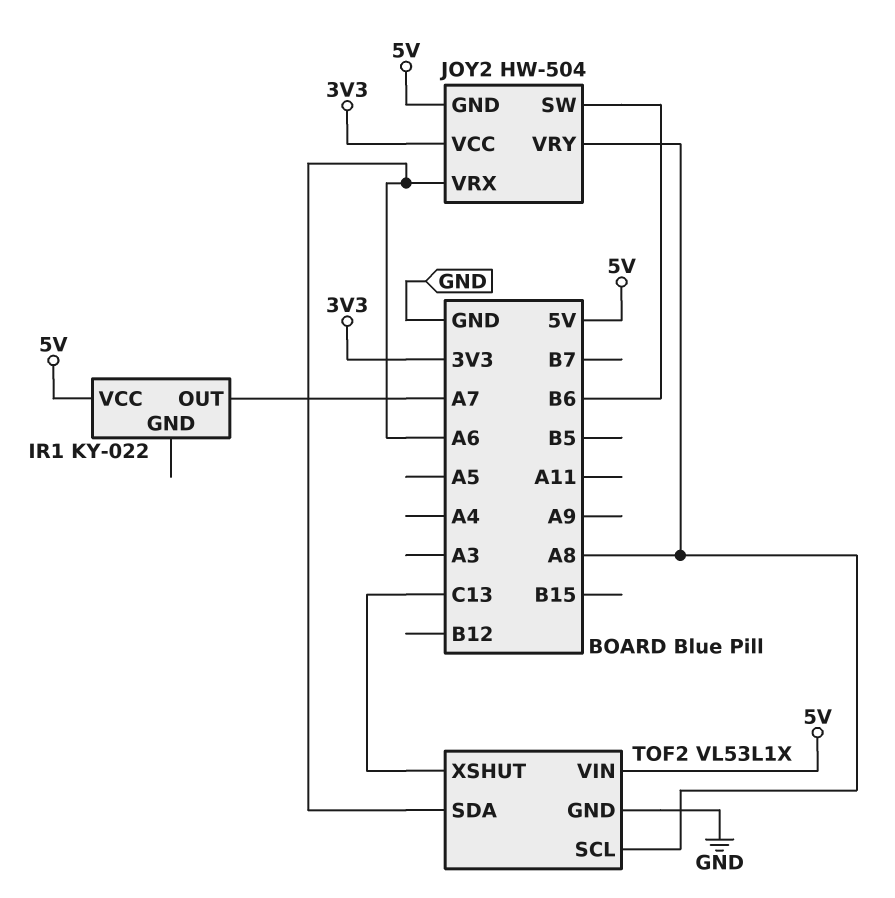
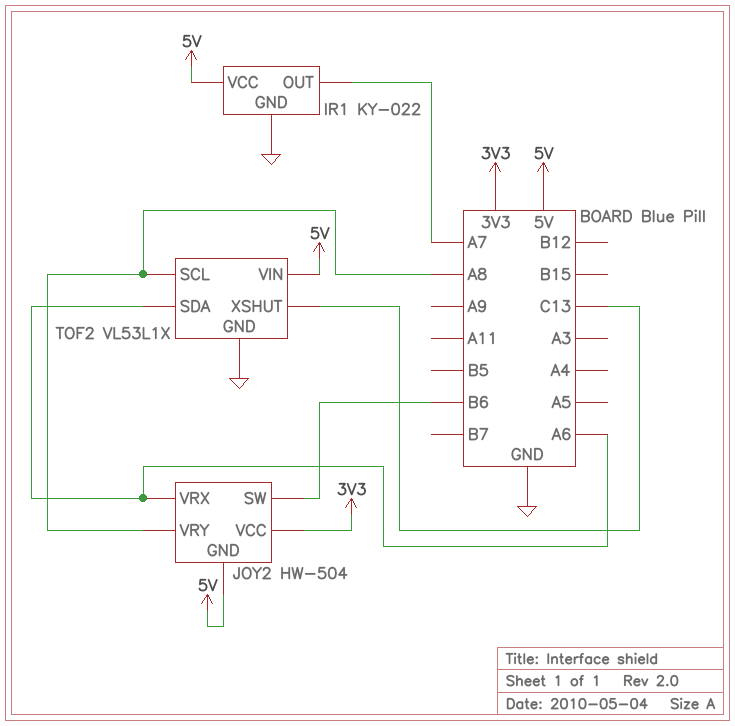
IR1 pin GND: none -> GND

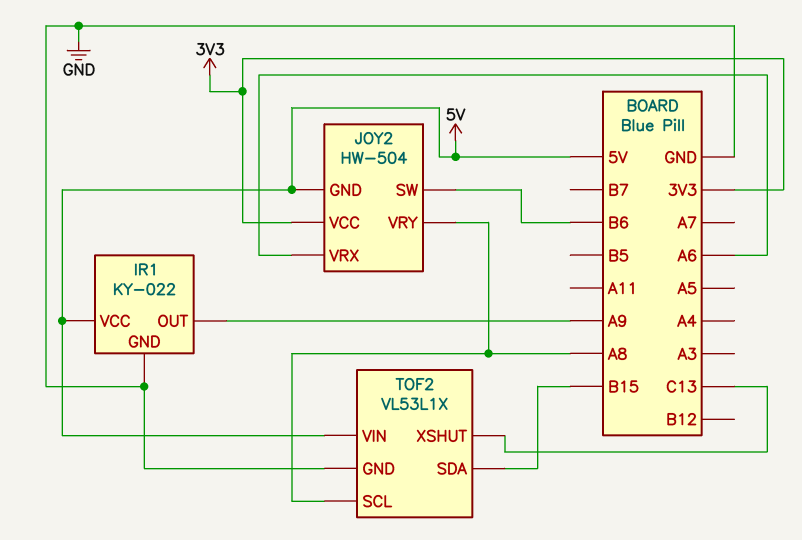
IR1 pin OUT: A7 -> A9
TOF2 pin SDA: A6 -> B15

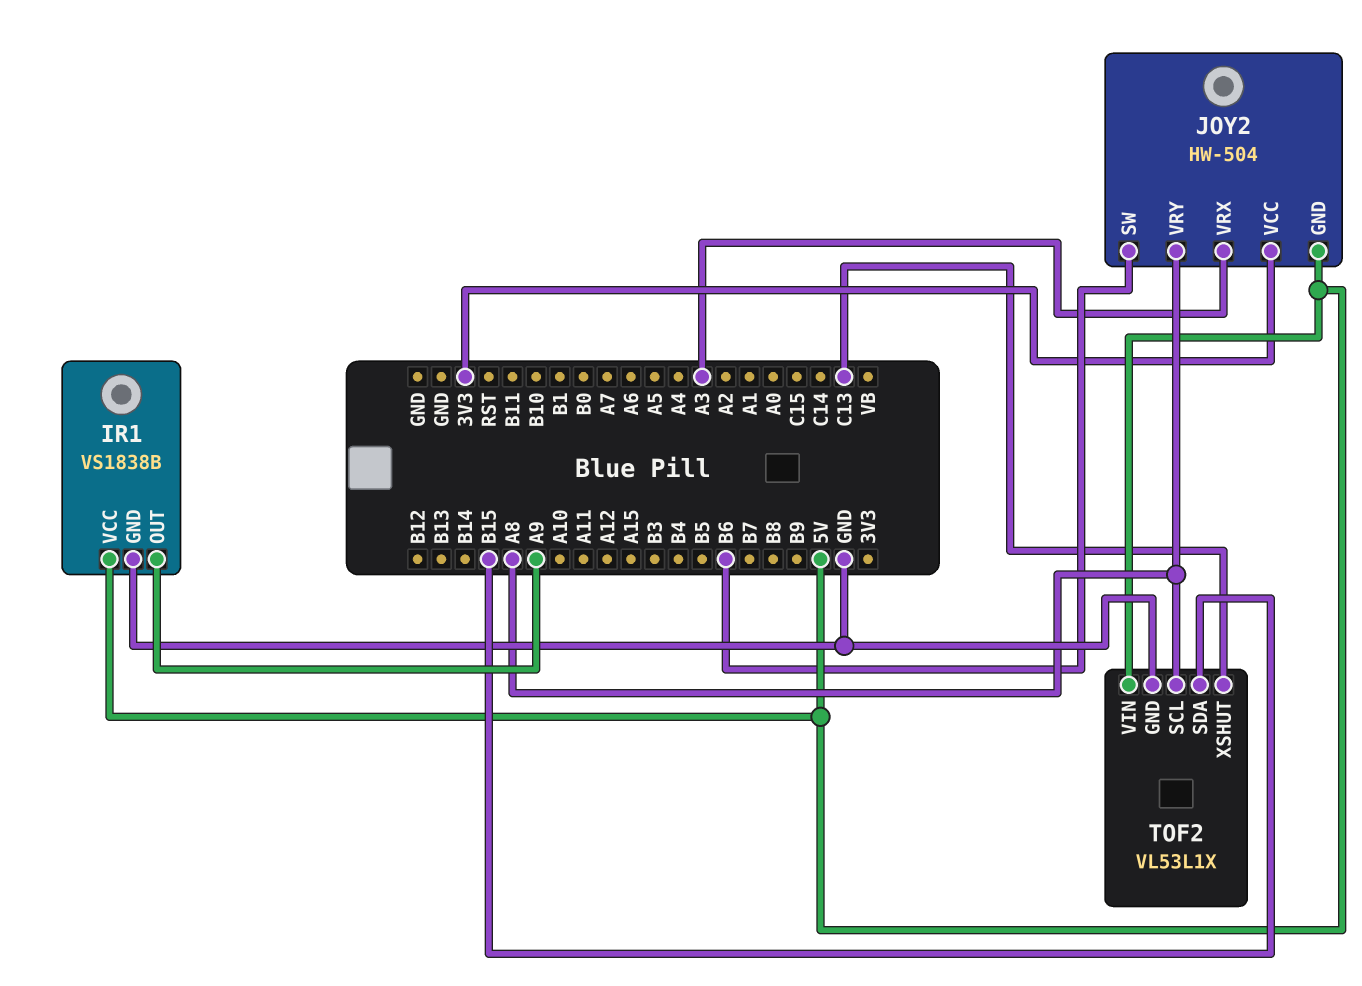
IR1: KY-022 -> VS1838B
JOY2 pin VRX: A6 -> A3

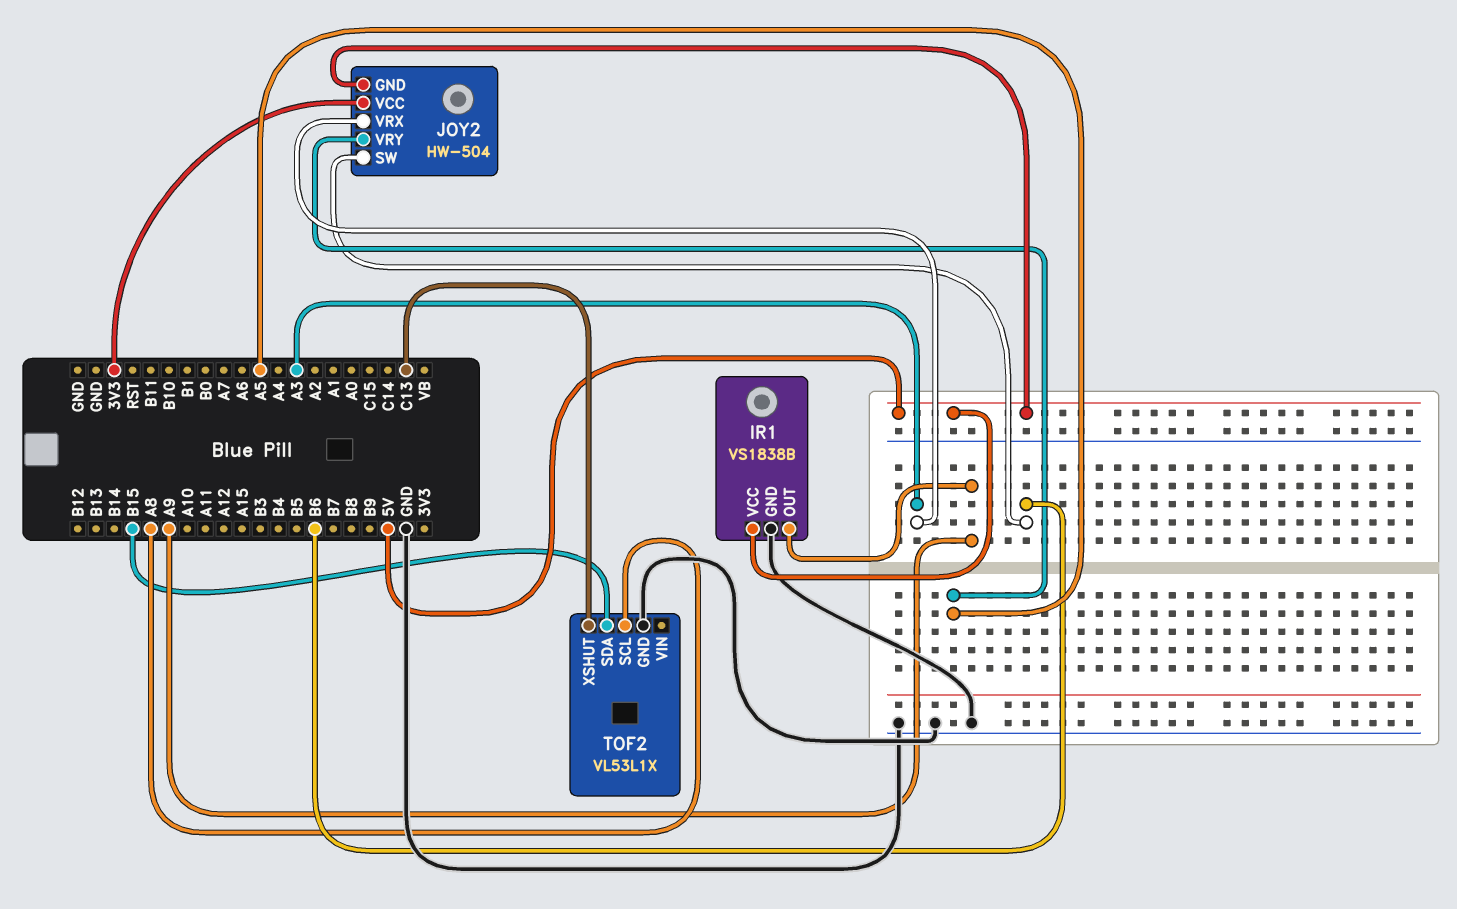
JOY2 pin VRY: A8 -> A5
TOF2 pin VIN: 5V -> none

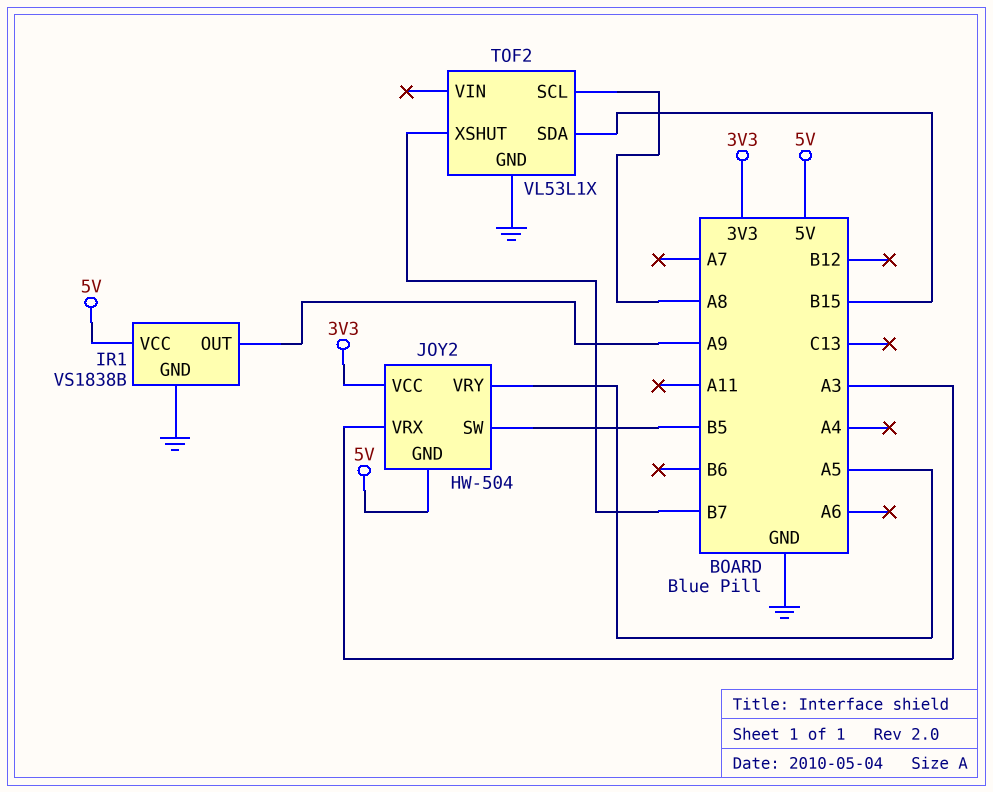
JOY2 pin SW: B6 -> B5
TOF2 pin XSHUT: C13 -> B7

